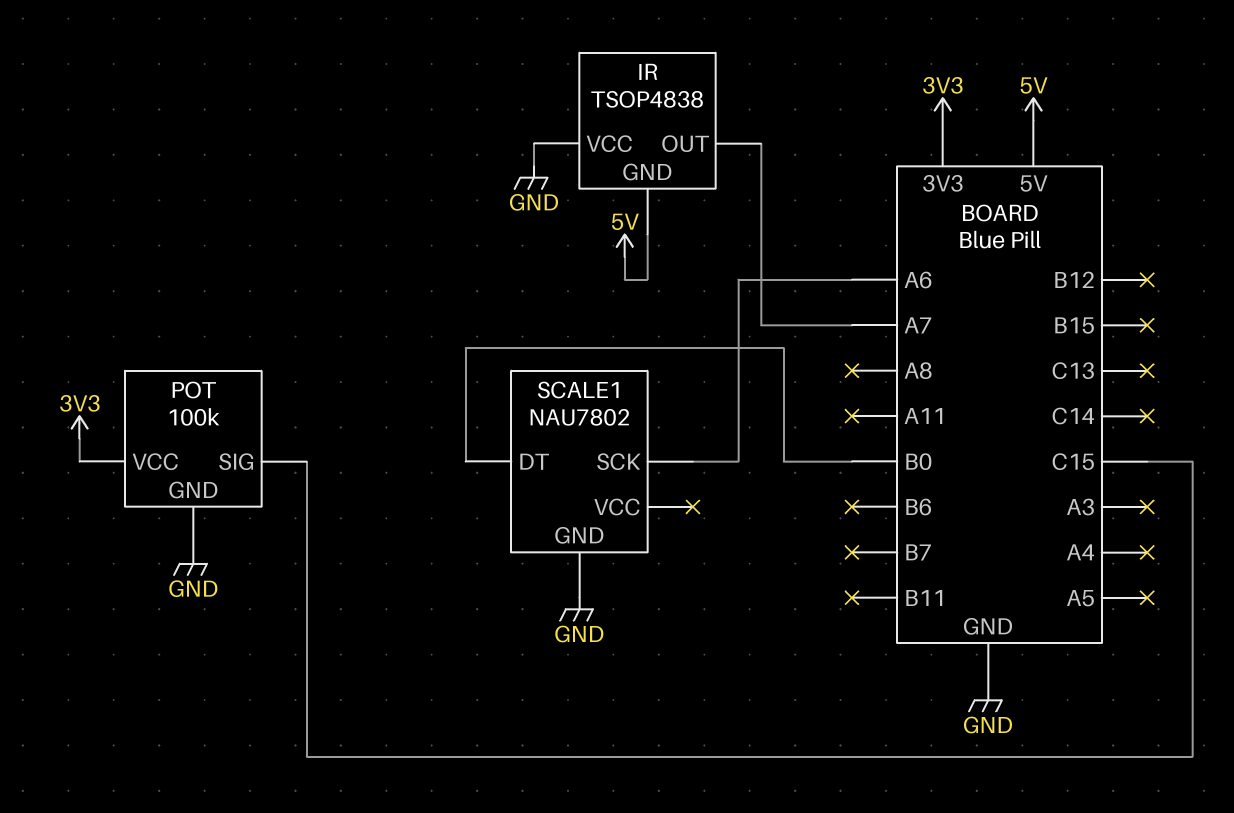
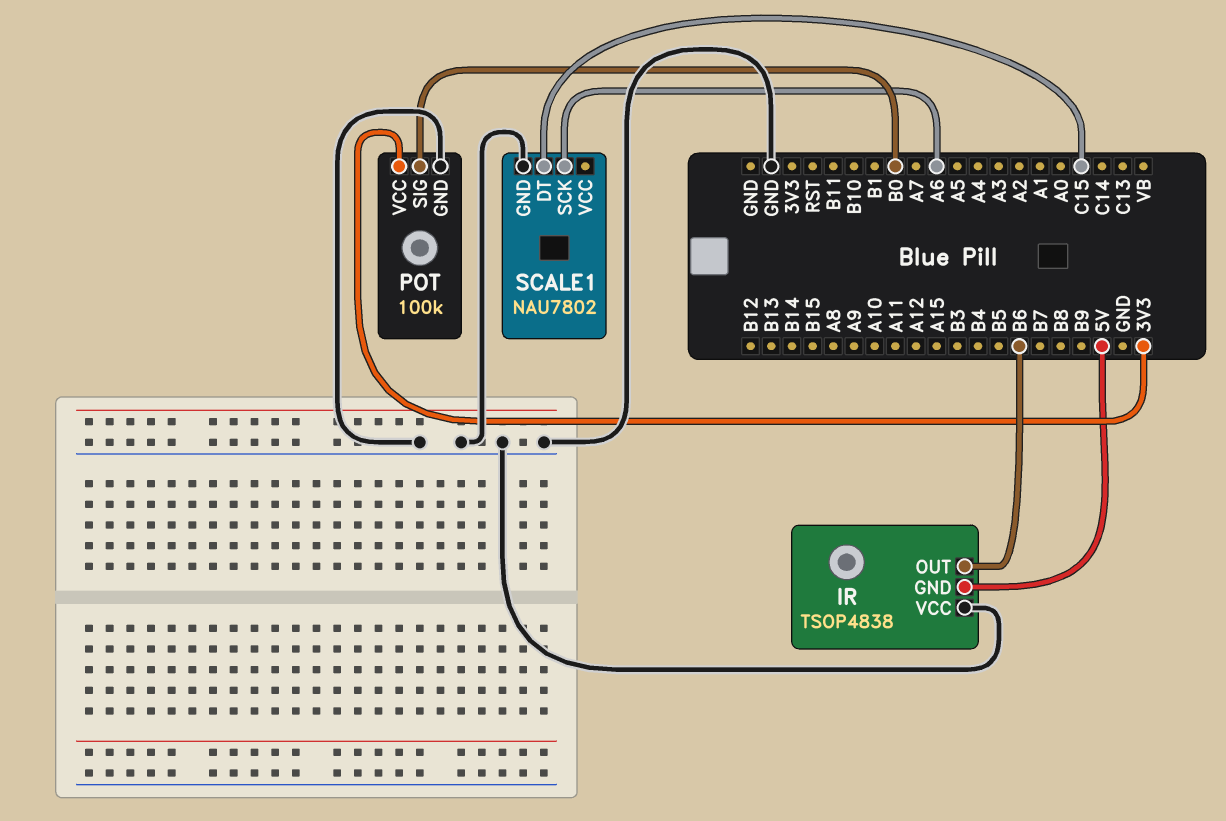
IR pin OUT: A7 -> B6
POT pin SIG: C15 -> B0
SCALE1 pin DT: B0 -> C15

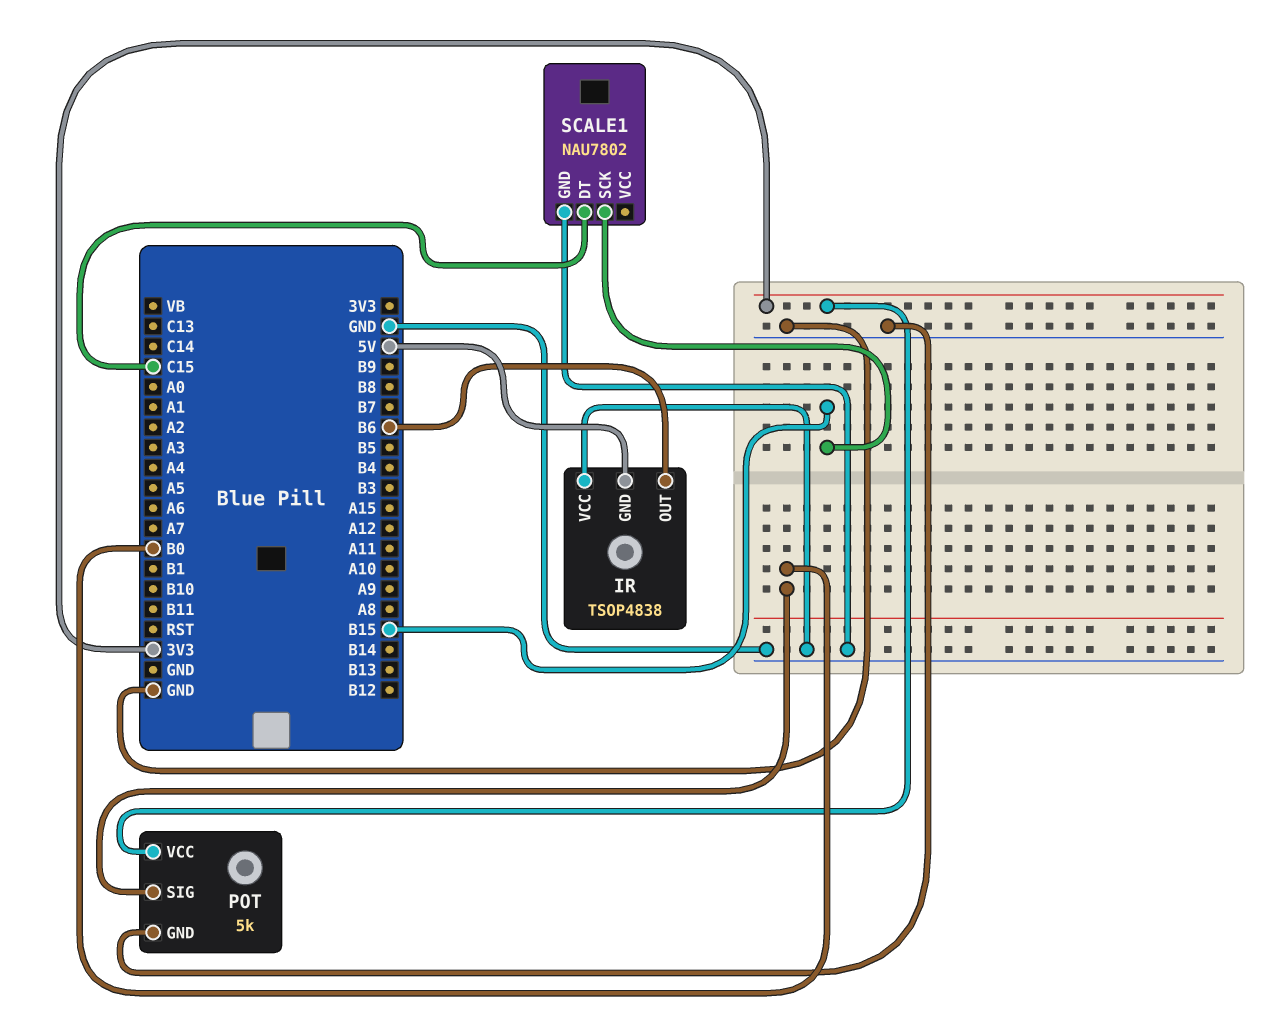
POT: 100k -> 5k
SCALE1 pin SCK: A6 -> B15

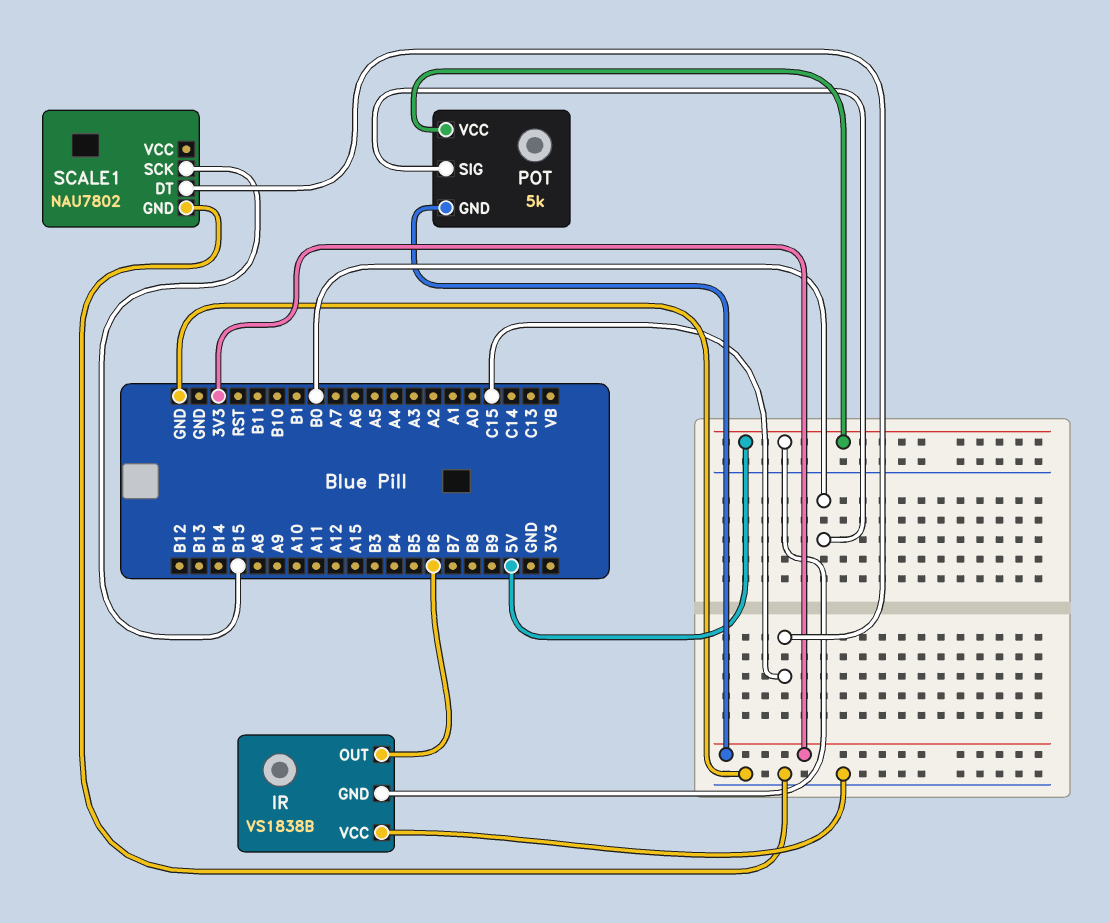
IR: TSOP4838 -> VS1838B
POT pin GND: GND -> 3V3
POT pin VCC: 3V3 -> 5V

